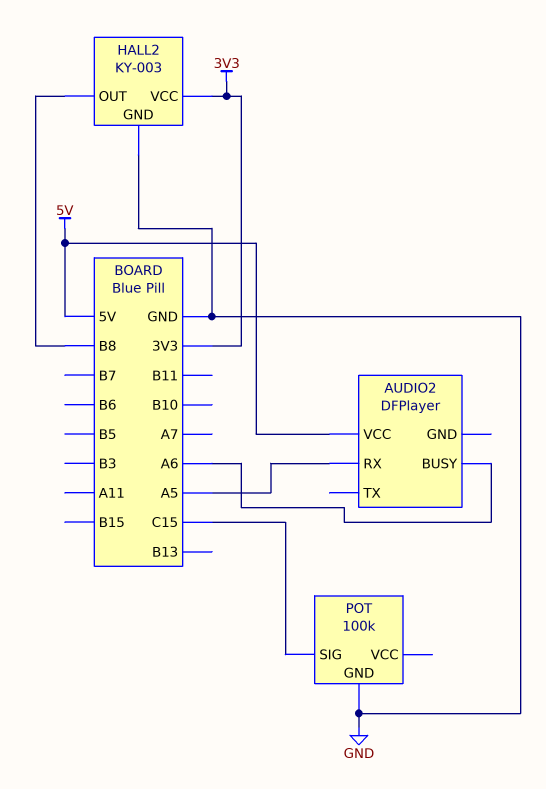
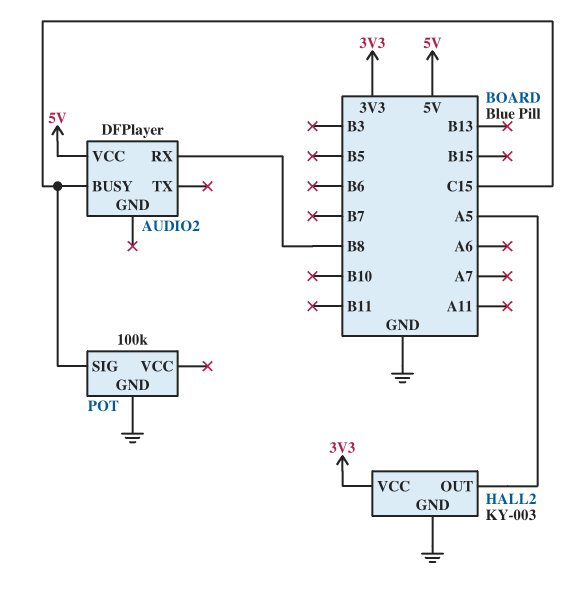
AUDIO2 pin BUSY: A6 -> C15
AUDIO2 pin RX: A5 -> B8
HALL2 pin OUT: B8 -> A5

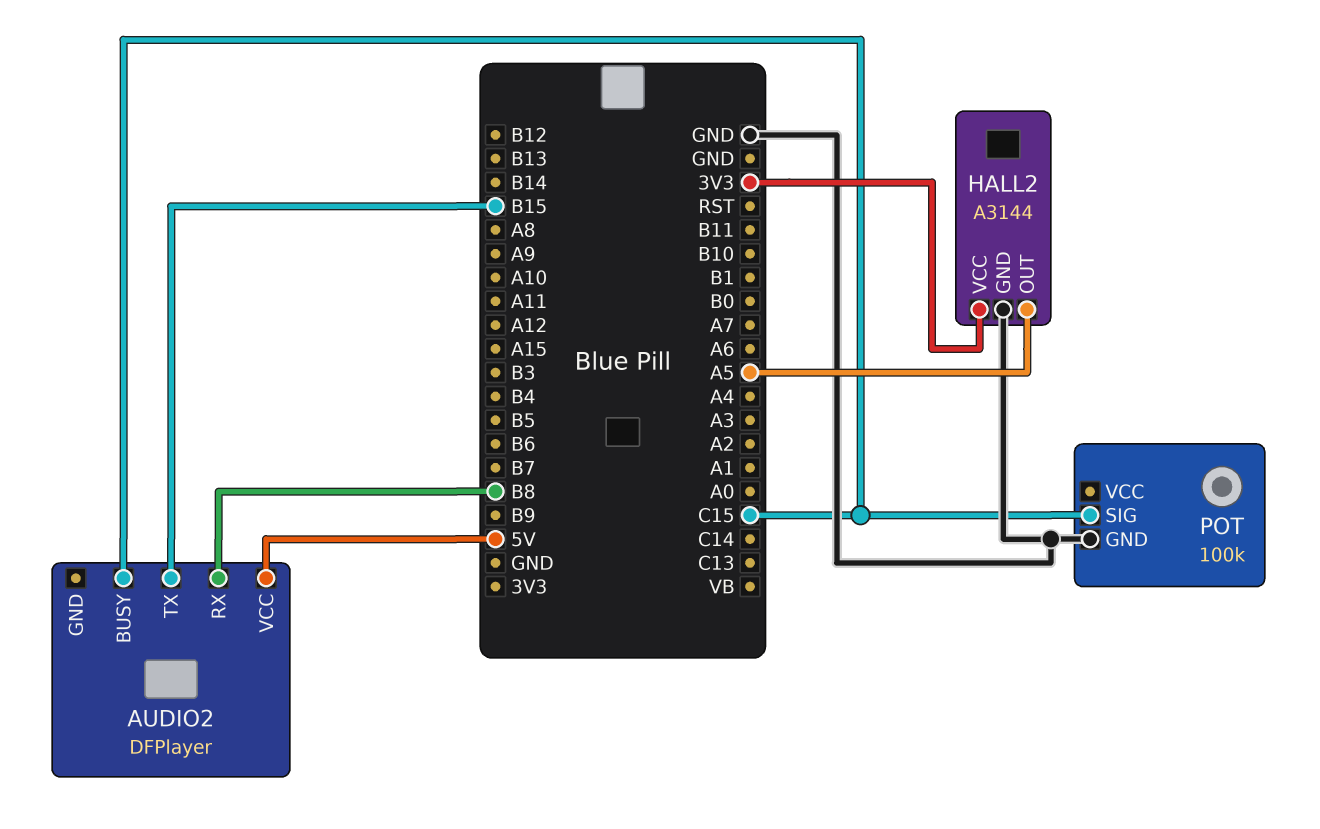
AUDIO2 pin TX: none -> B15
HALL2: KY-003 -> A3144

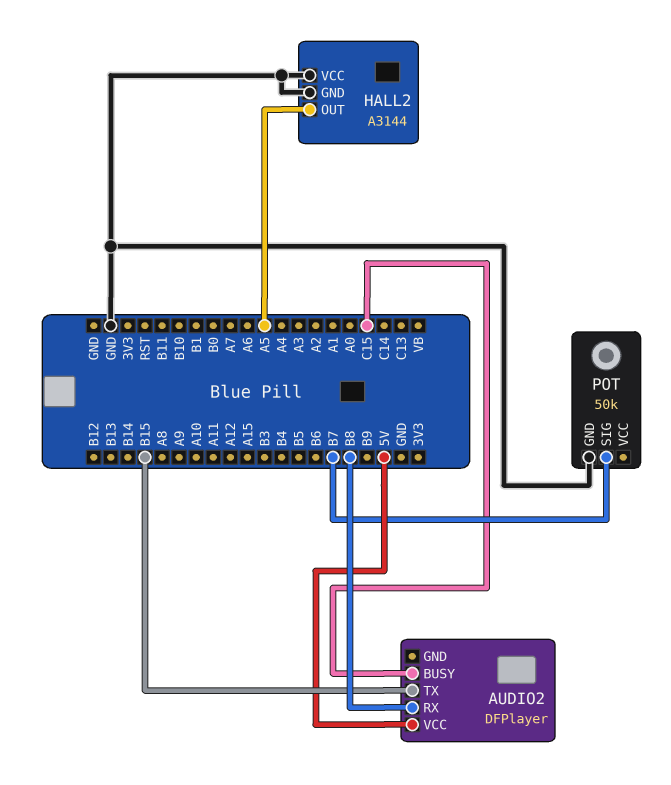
HALL2 pin VCC: 3V3 -> GND
POT: 100k -> 50k
POT pin SIG: C15 -> B7

